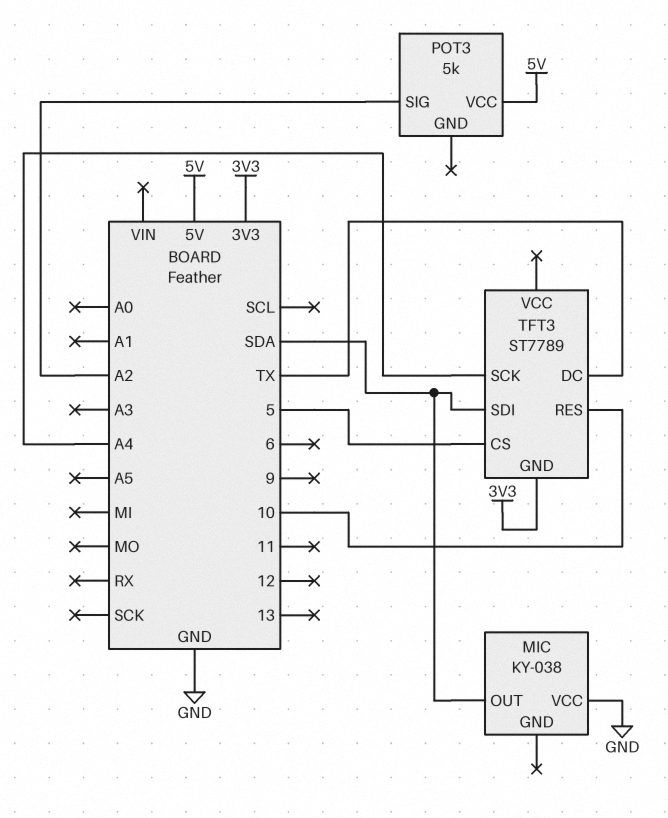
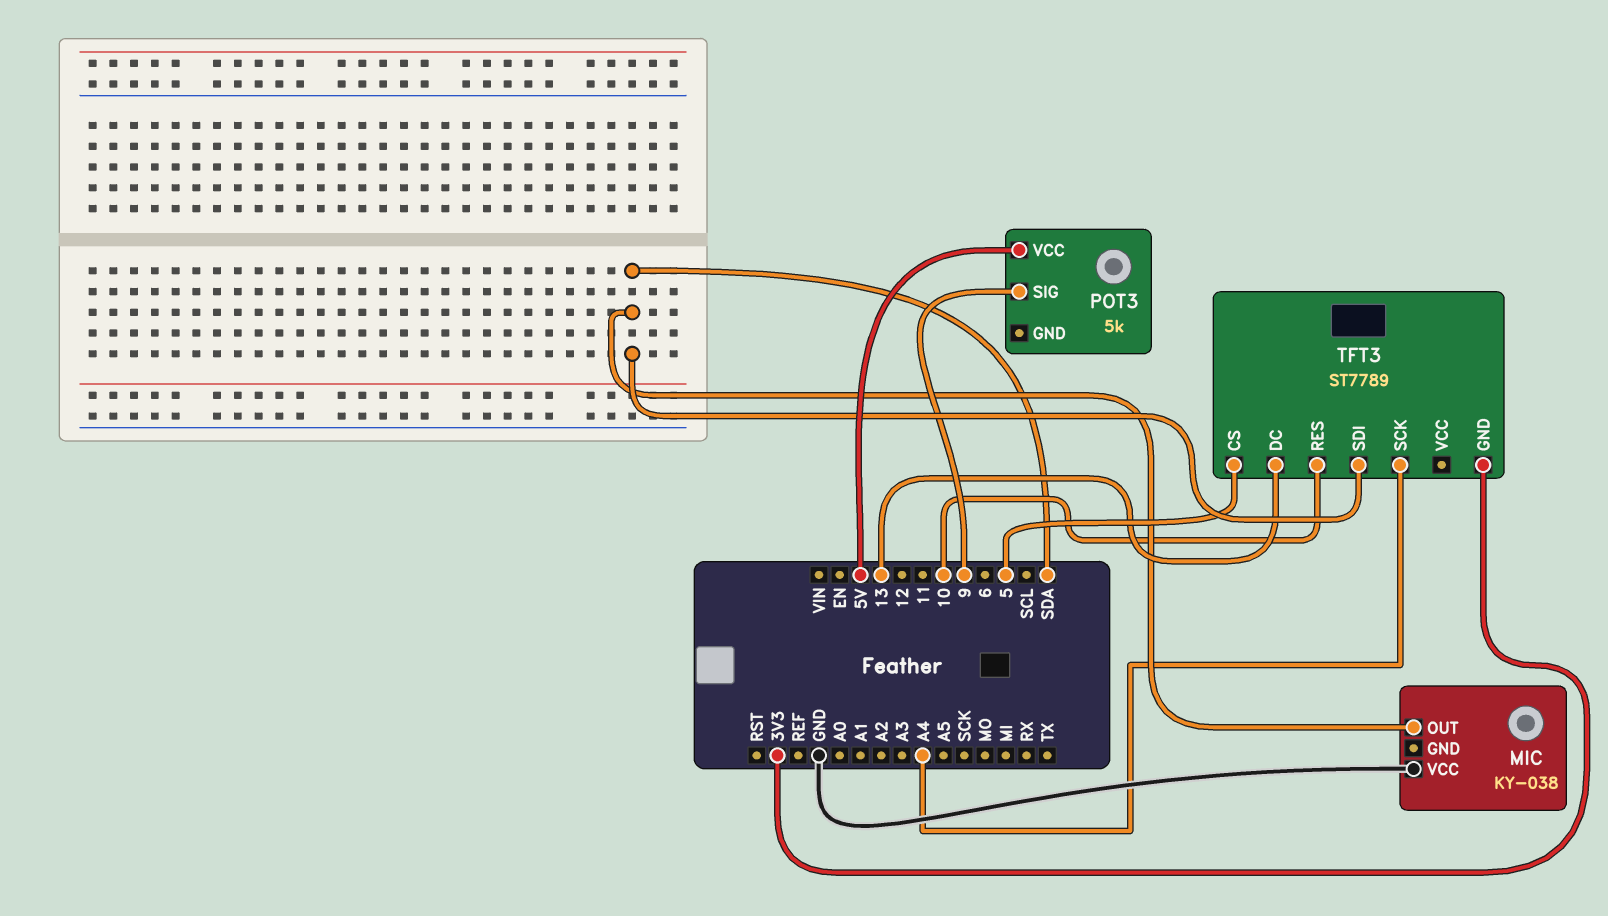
POT3 pin SIG: A2 -> 9
TFT3 pin DC: TX -> 13

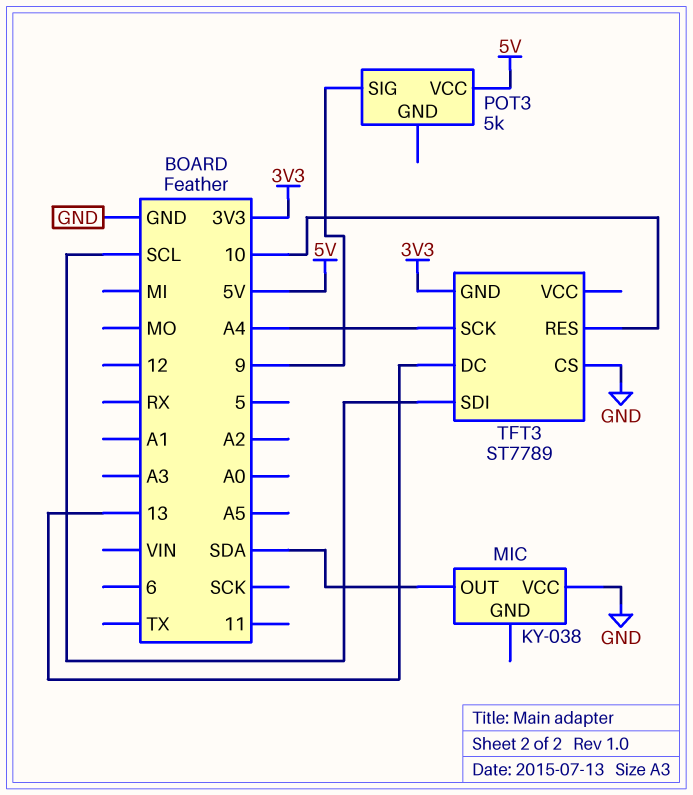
TFT3 pin CS: 5 -> GND
TFT3 pin SDI: SDA -> SCL

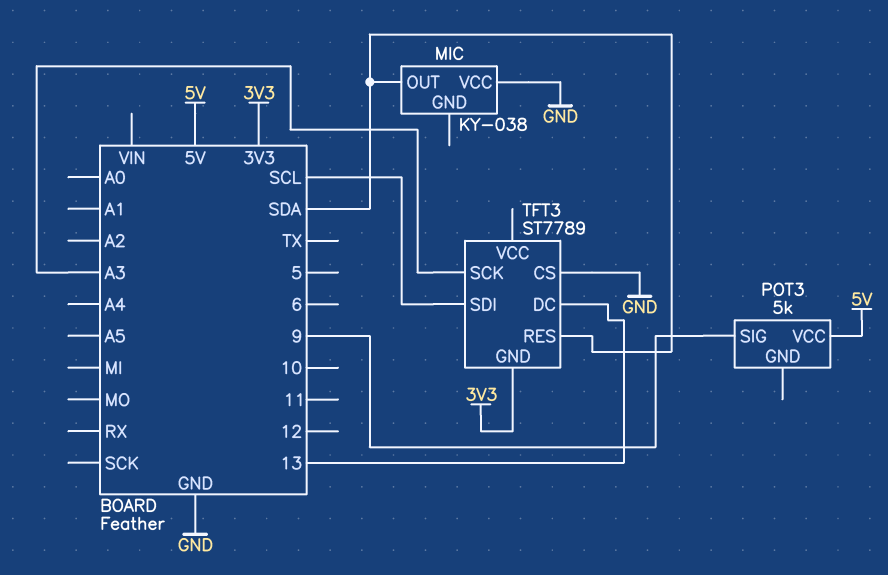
TFT3 pin RES: 10 -> SDA
TFT3 pin SCK: A4 -> A3

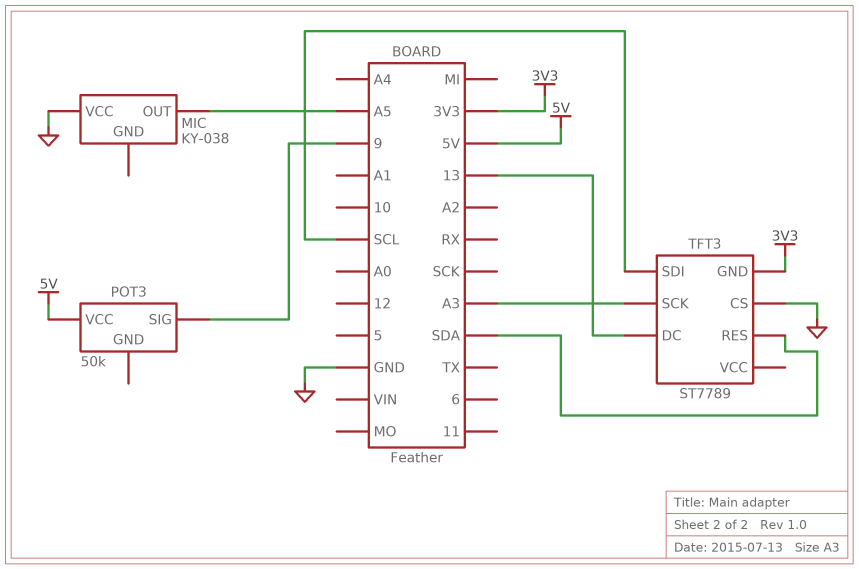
MIC pin OUT: SDA -> A5
POT3: 5k -> 50k

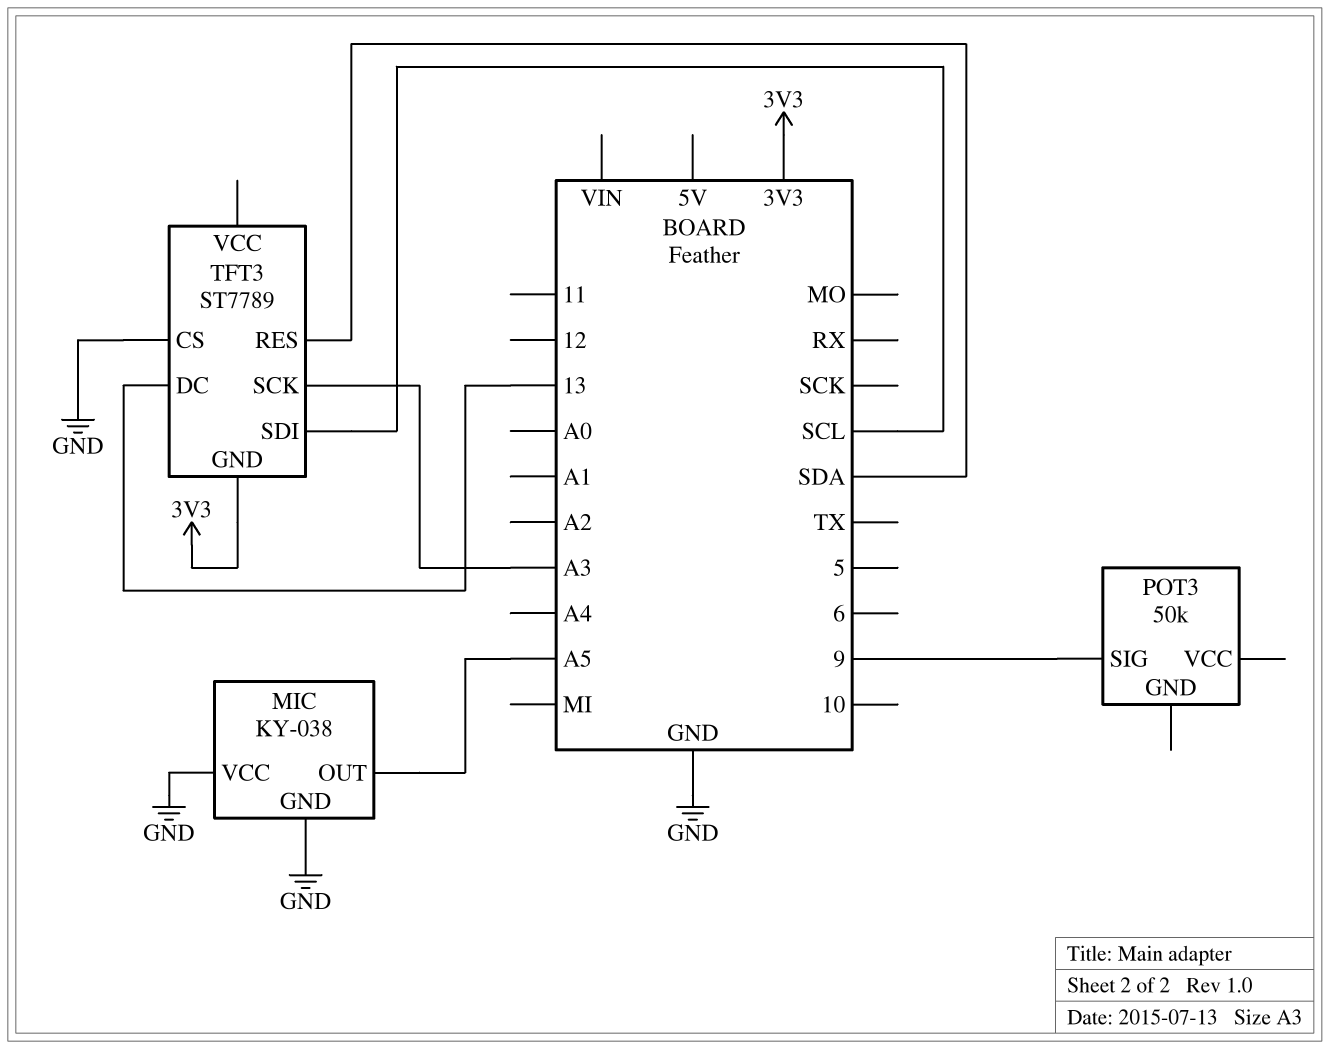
MIC pin GND: none -> GND
POT3 pin VCC: 5V -> none

